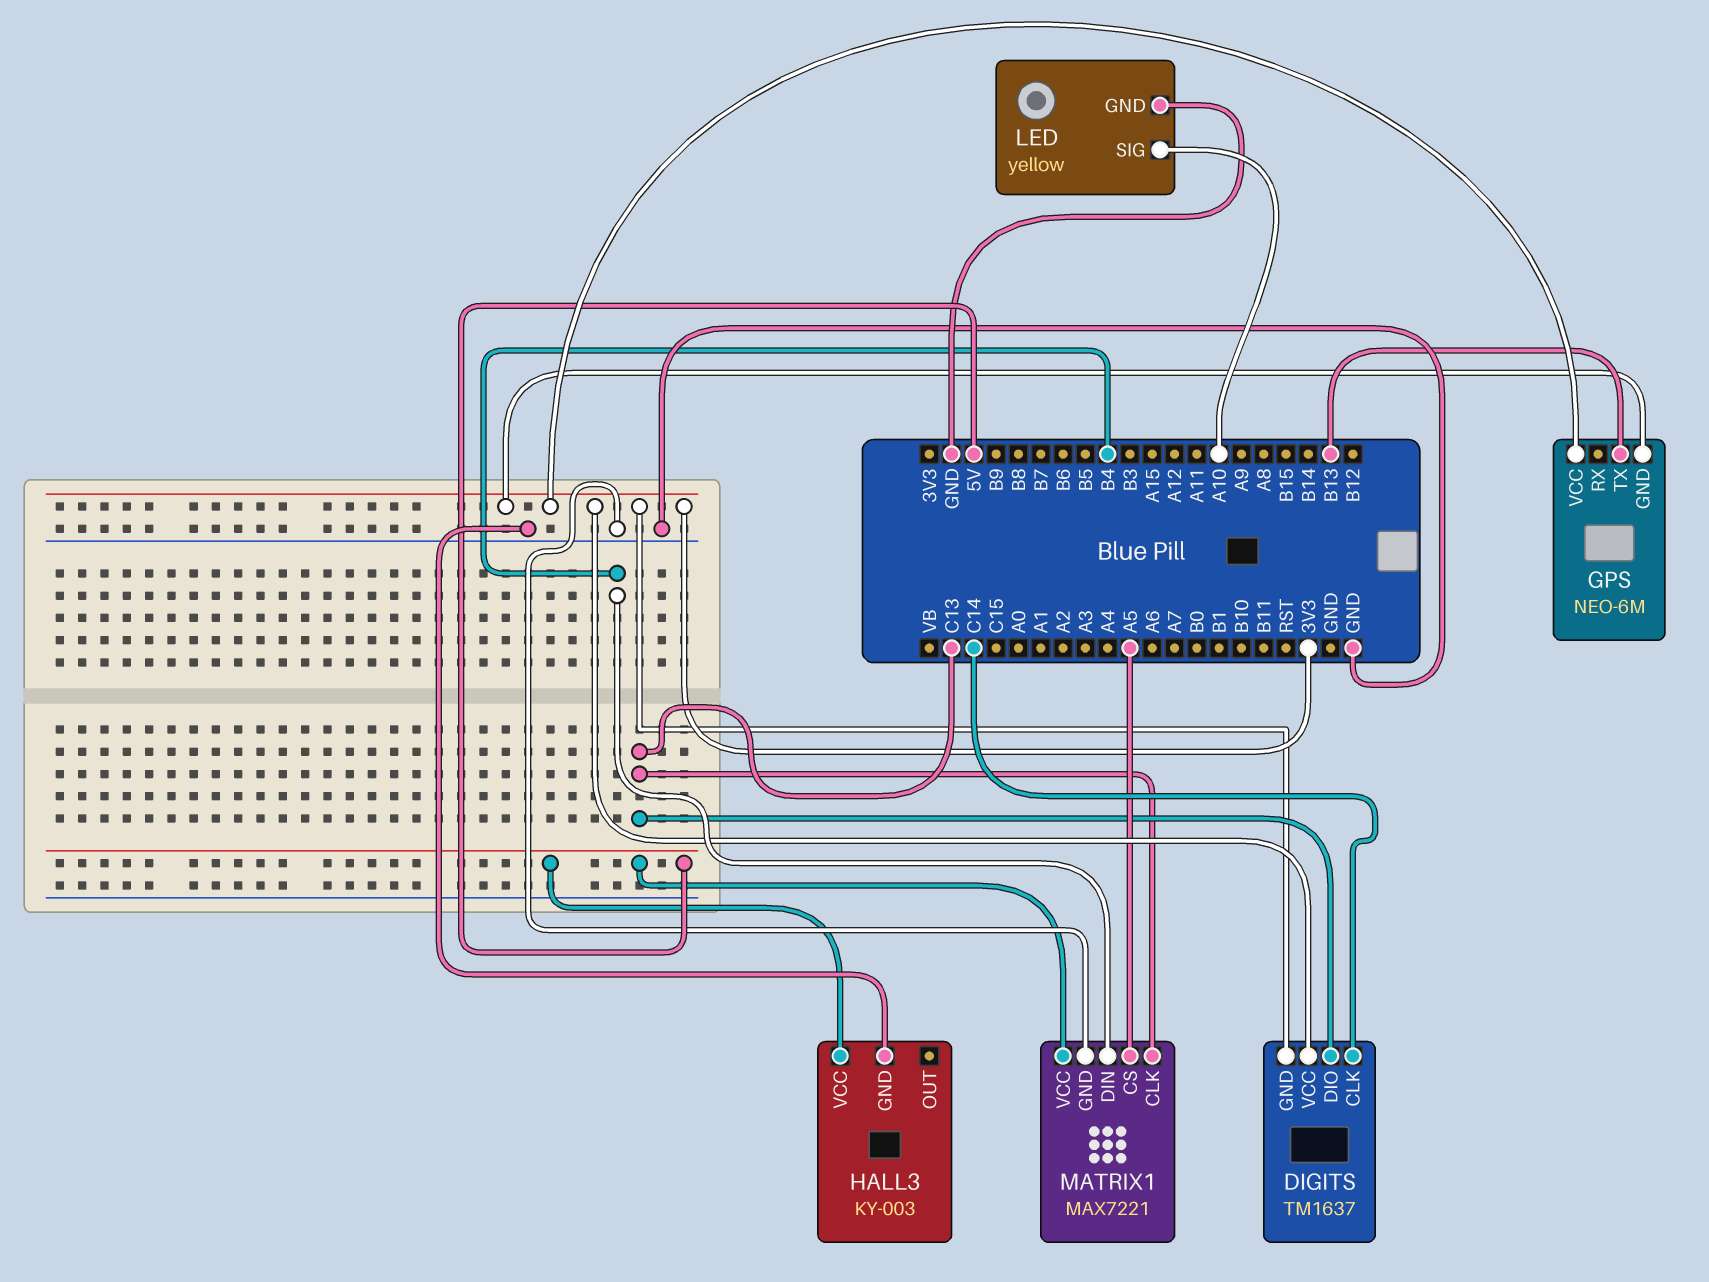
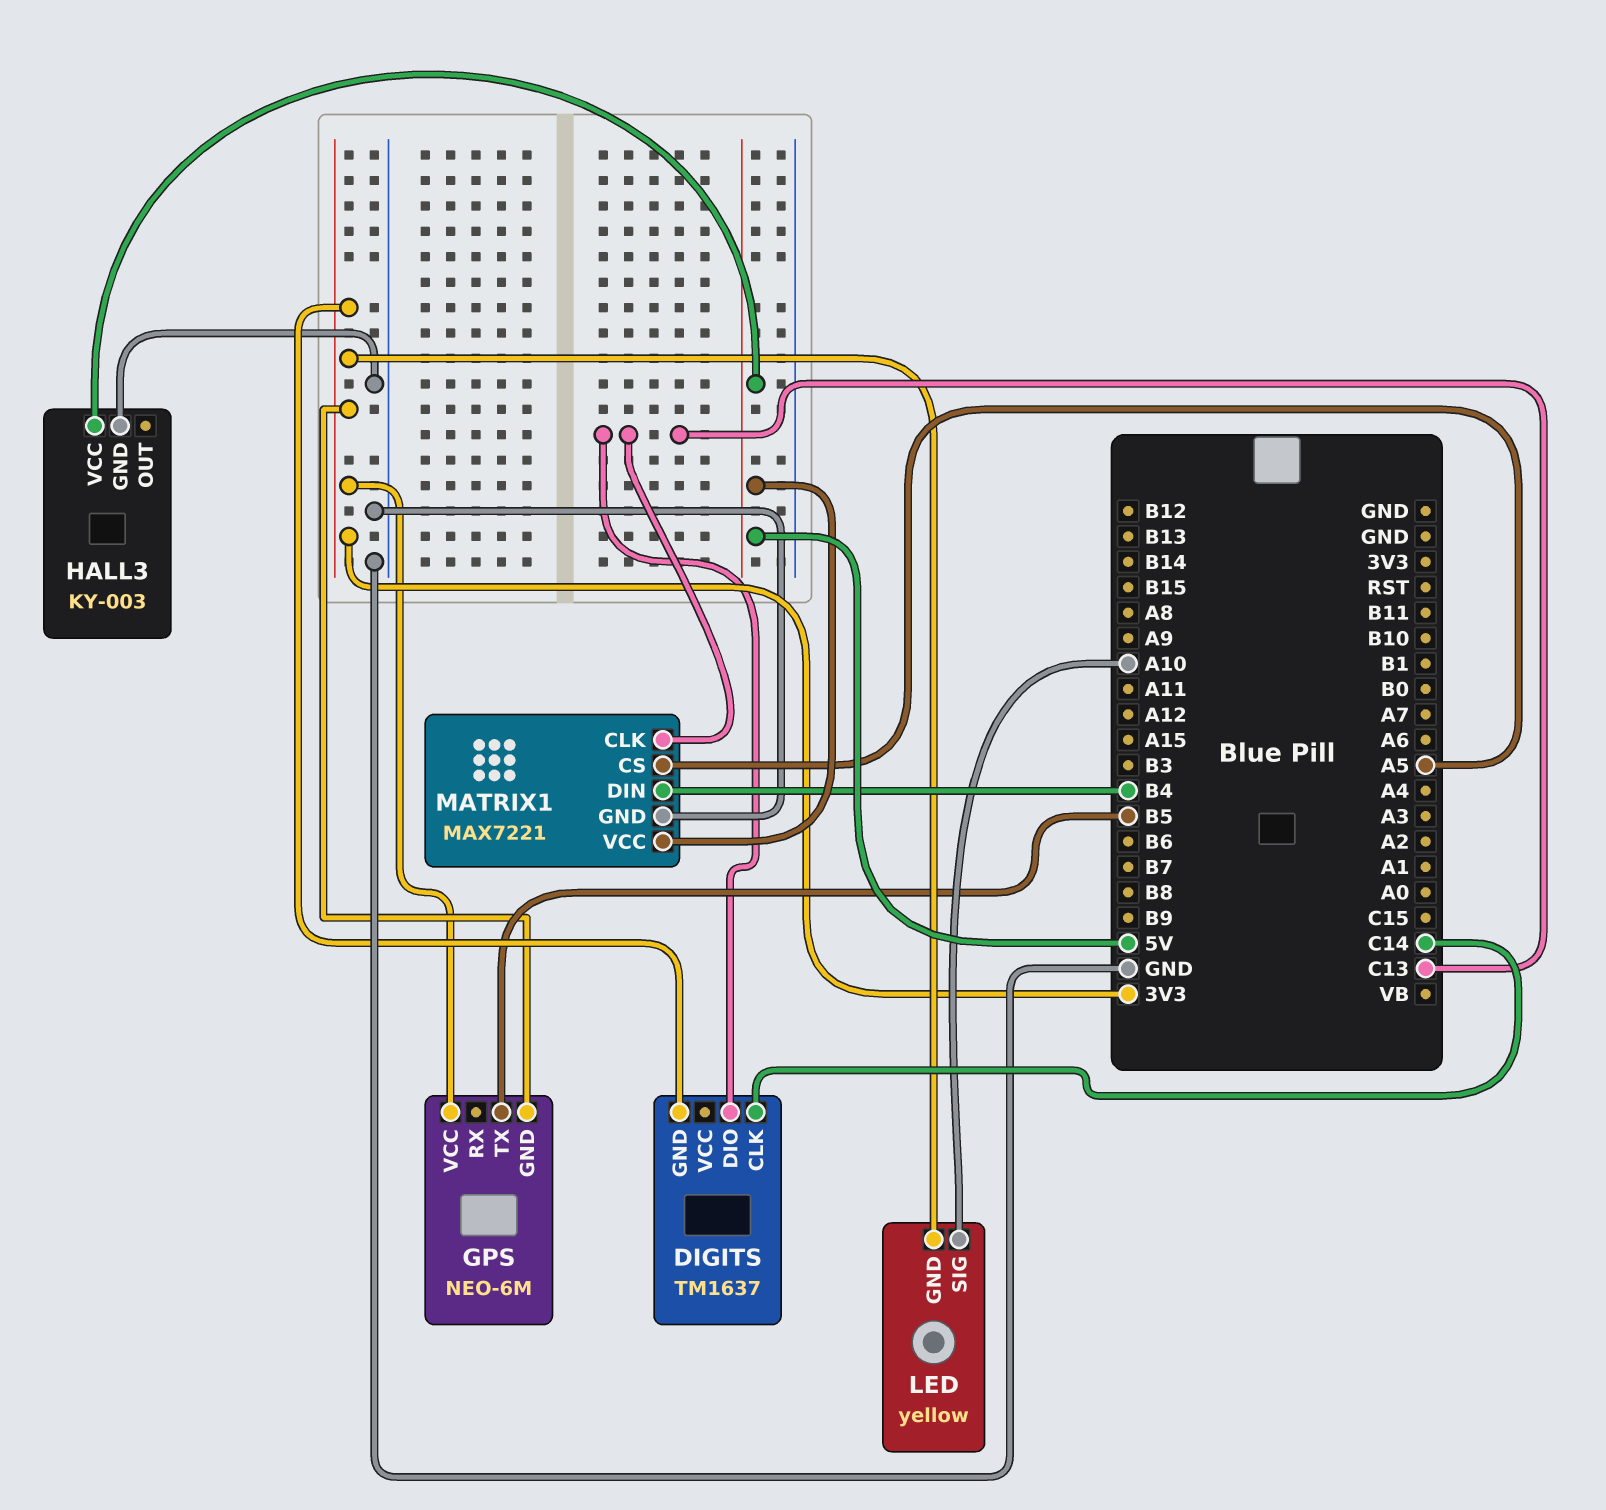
DIGITS pin VCC: 3V3 -> none
GPS pin TX: B13 -> B5
LED pin GND: GND -> 3V3

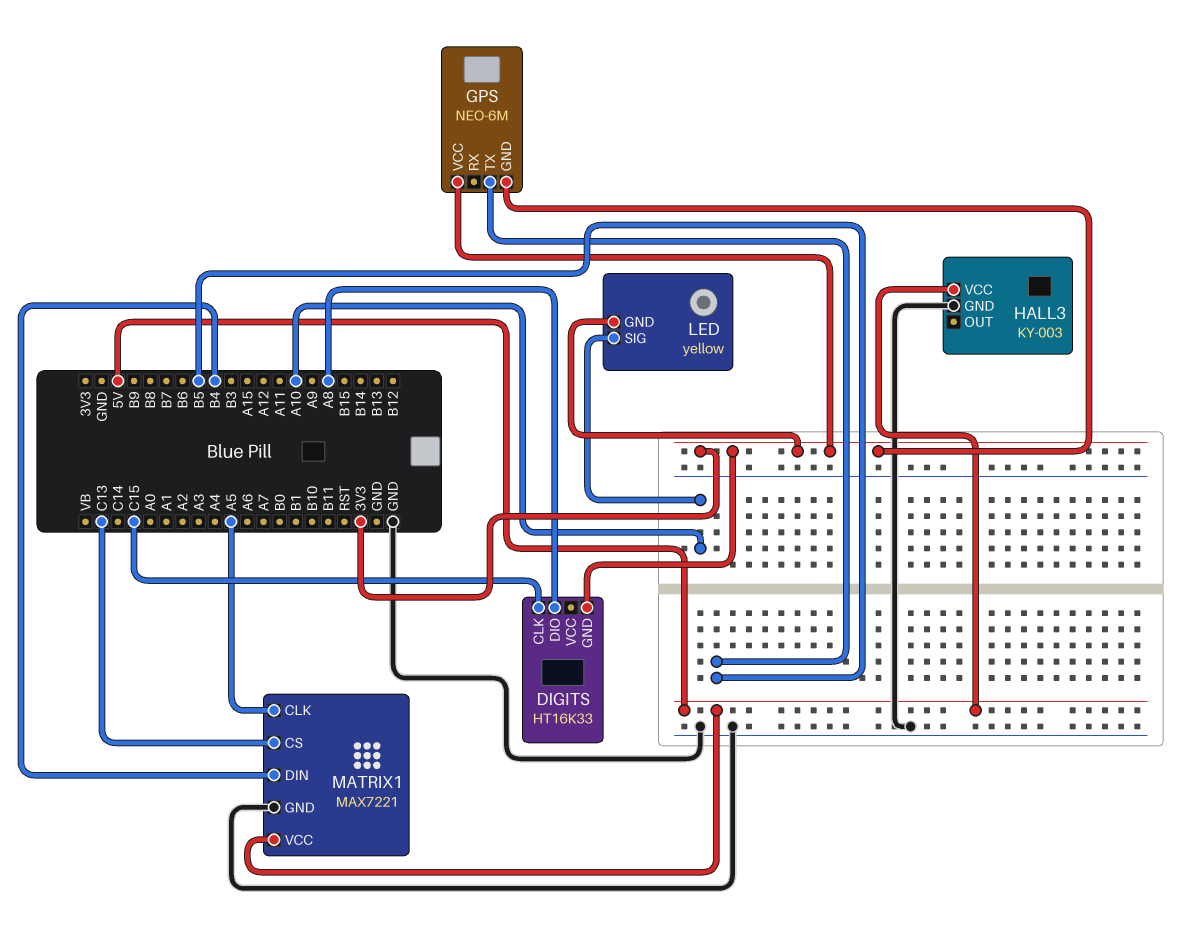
DIGITS: TM1637 -> HT16K33
DIGITS pin CLK: C14 -> C15
DIGITS pin DIO: C13 -> A8
MATRIX1 pin CLK: C13 -> A5
MATRIX1 pin CS: A5 -> C13

